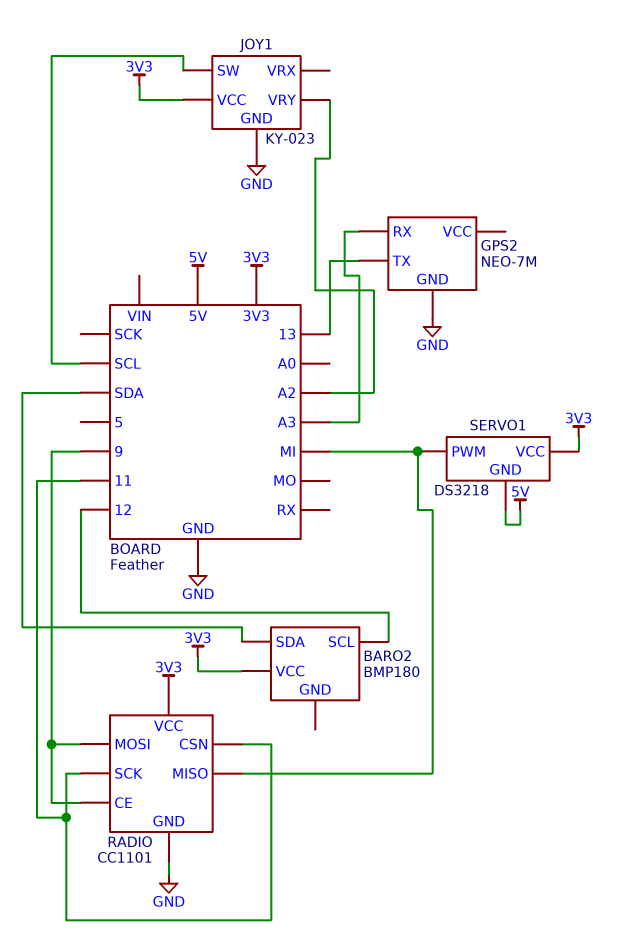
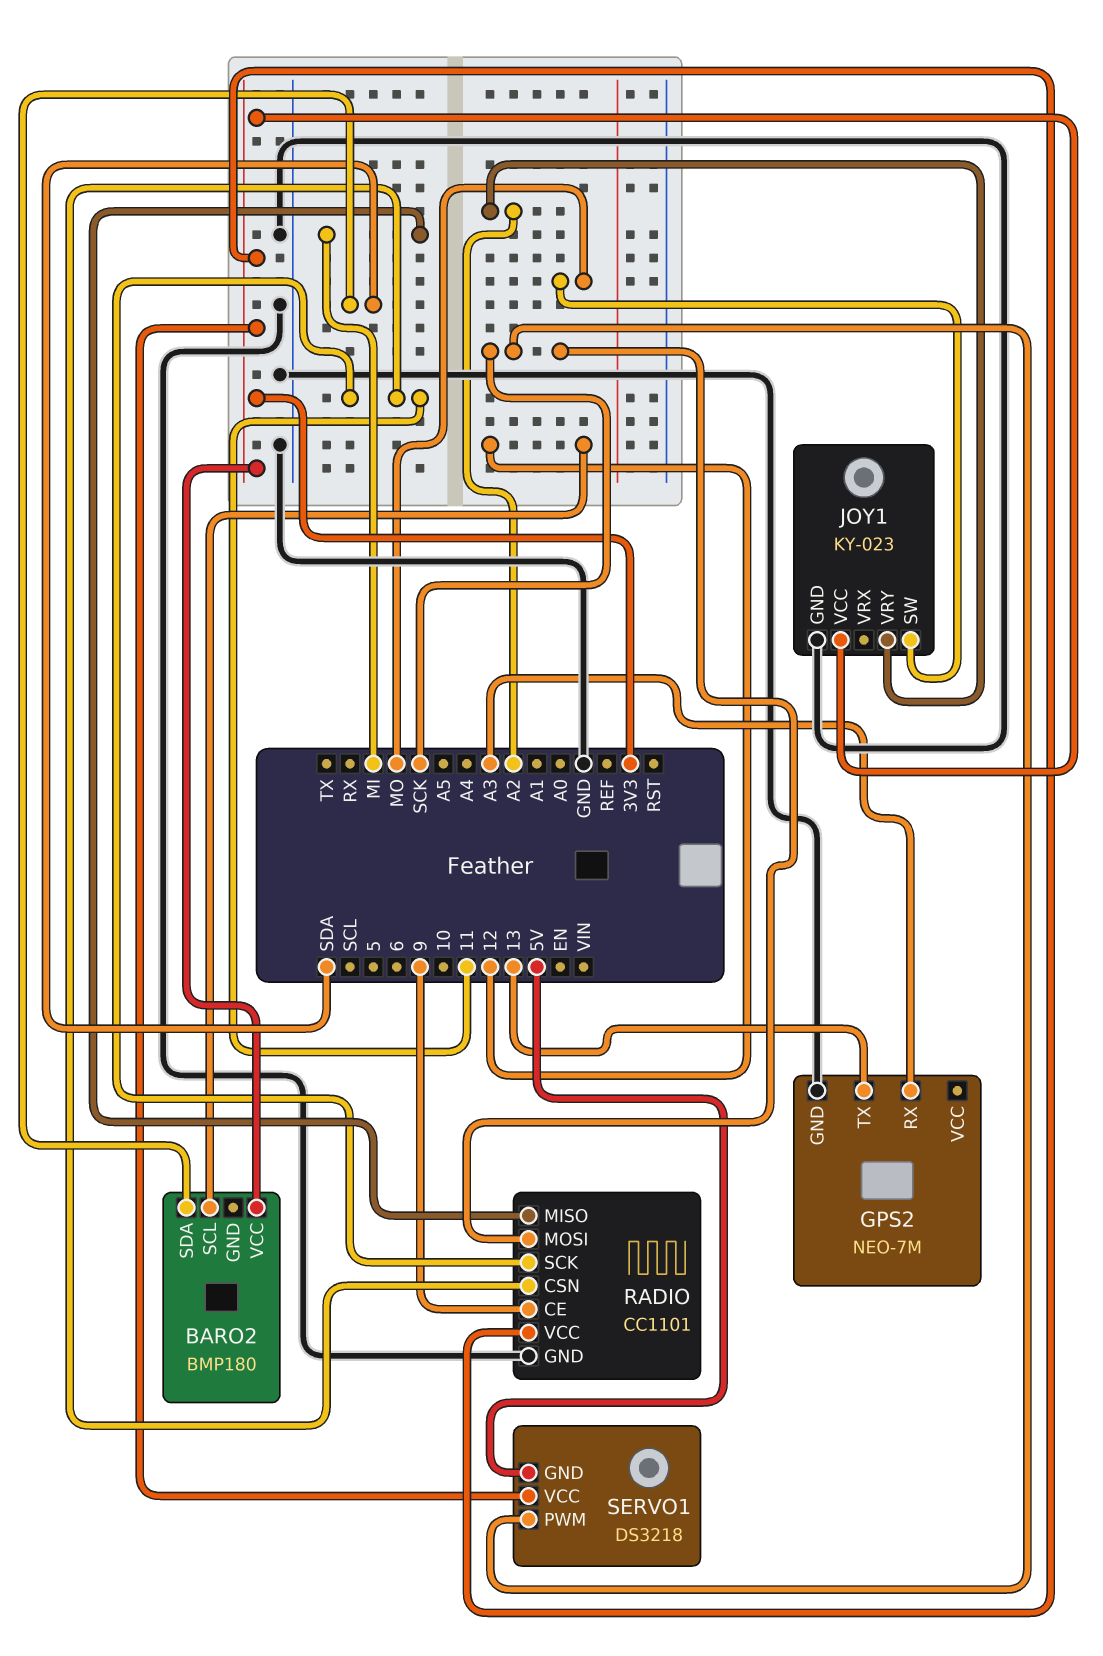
JOY1 pin SW: SCL -> MO
RADIO pin MOSI: 9 -> SCK
SERVO1 pin PWM: MI -> SCK

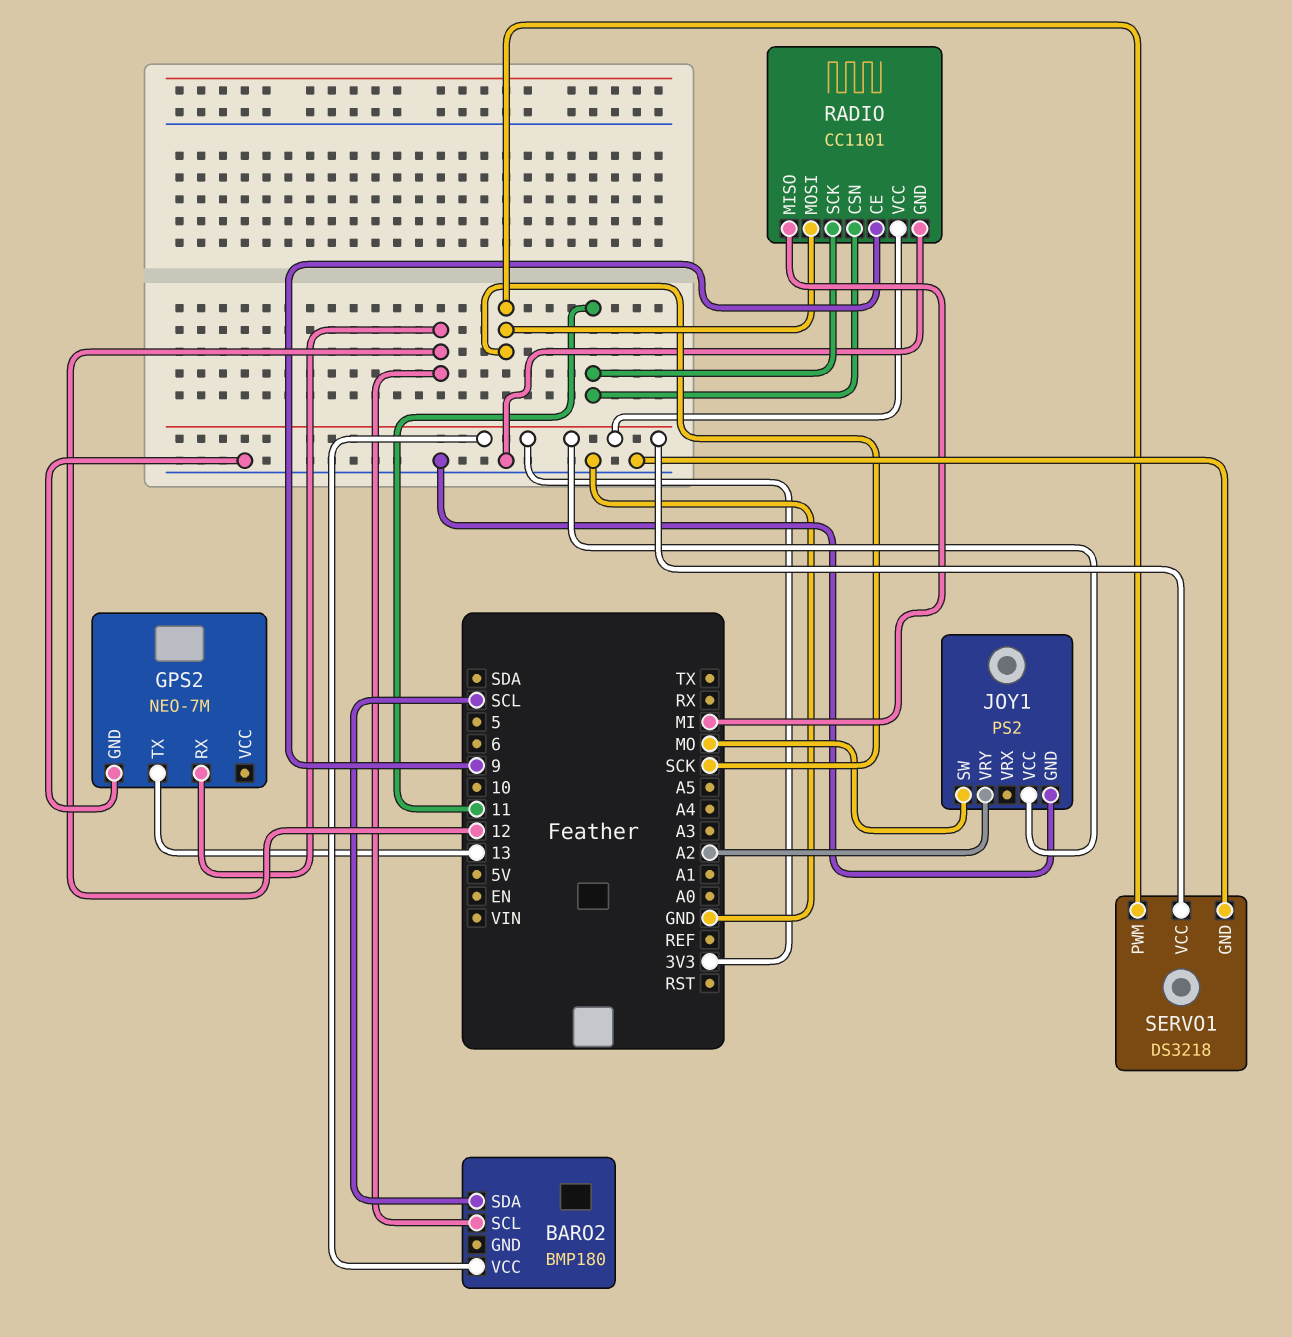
BARO2 pin SDA: SDA -> SCL
GPS2 pin RX: A3 -> 12
JOY1: KY-023 -> PS2
SERVO1 pin GND: 5V -> GND

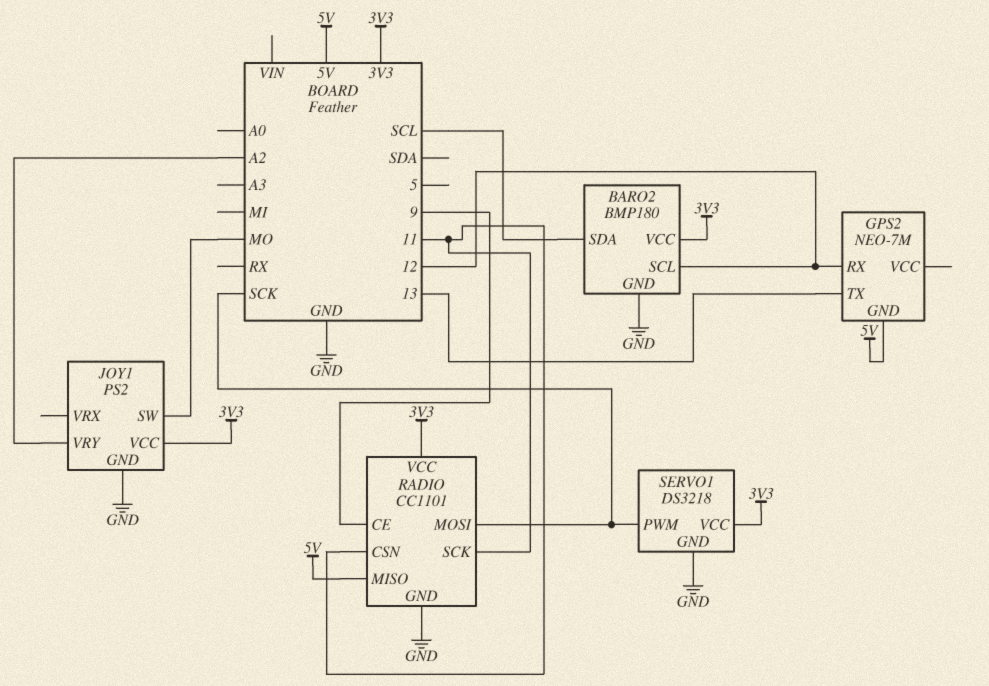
BARO2 pin GND: none -> GND
GPS2 pin GND: GND -> 5V
RADIO pin MISO: MI -> 5V

